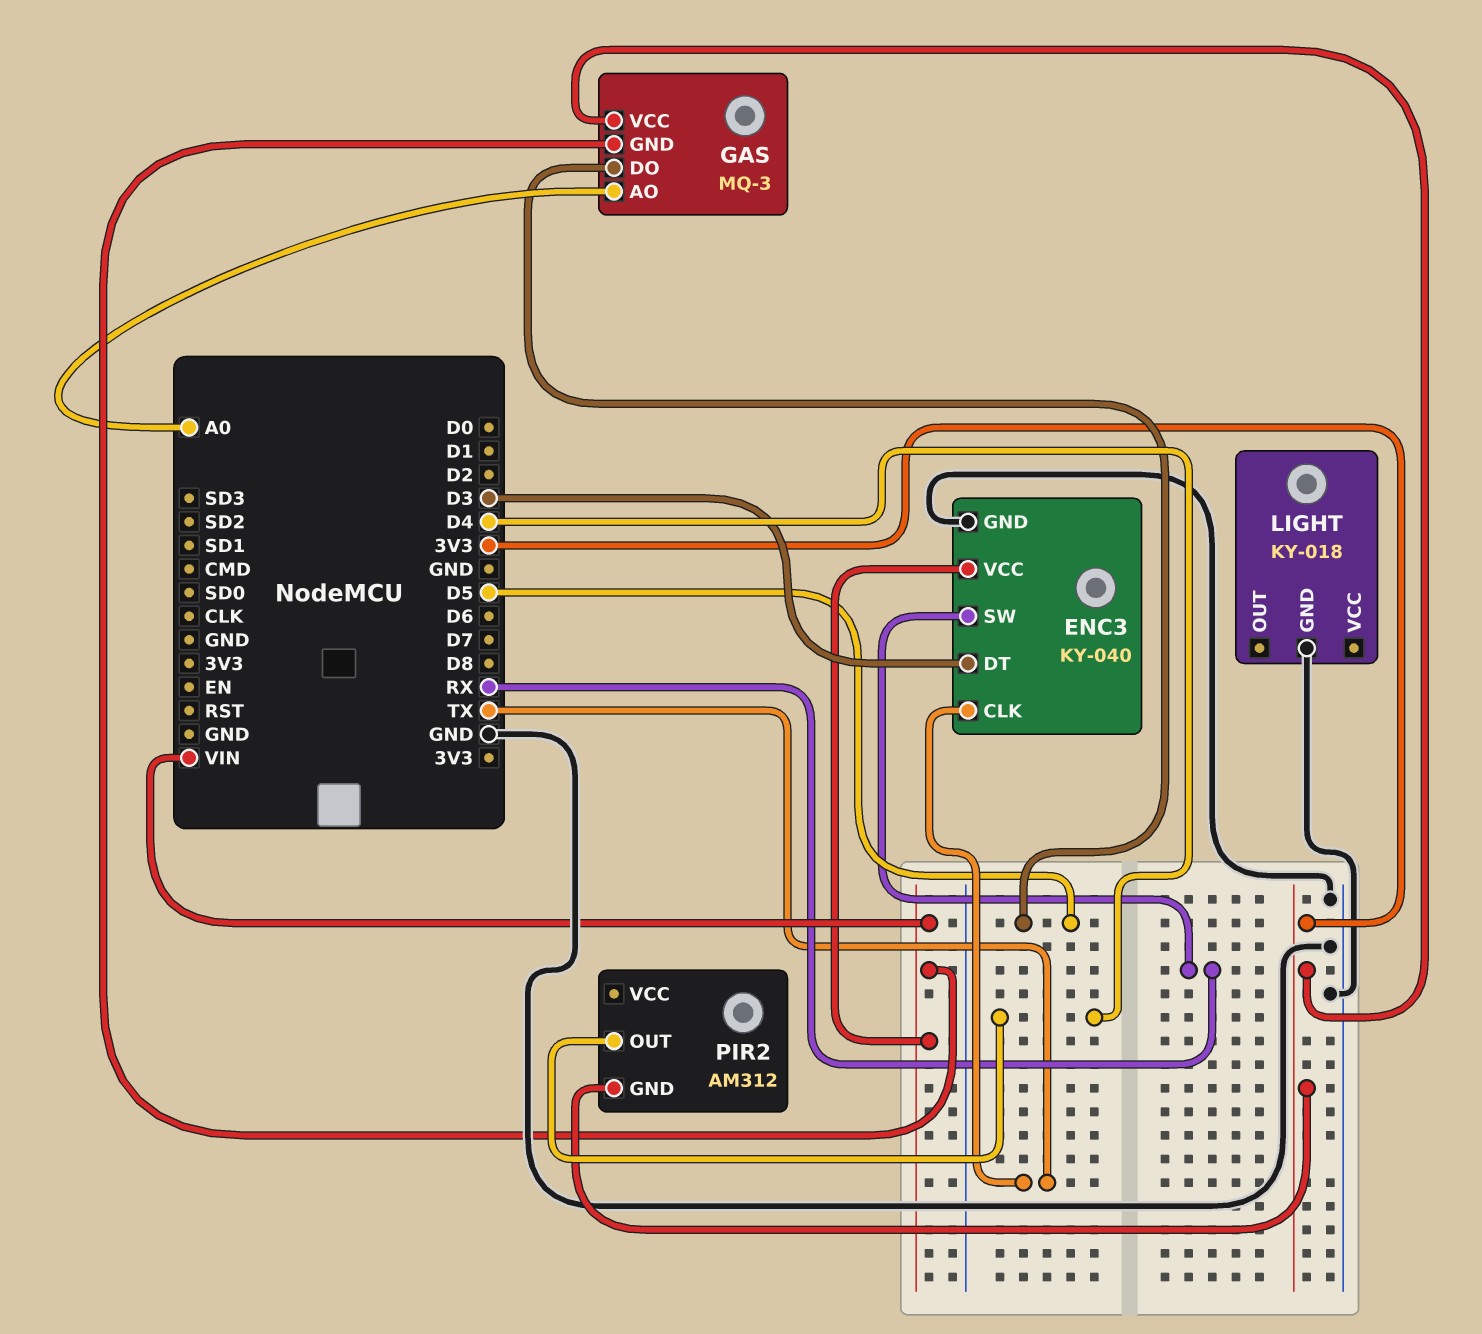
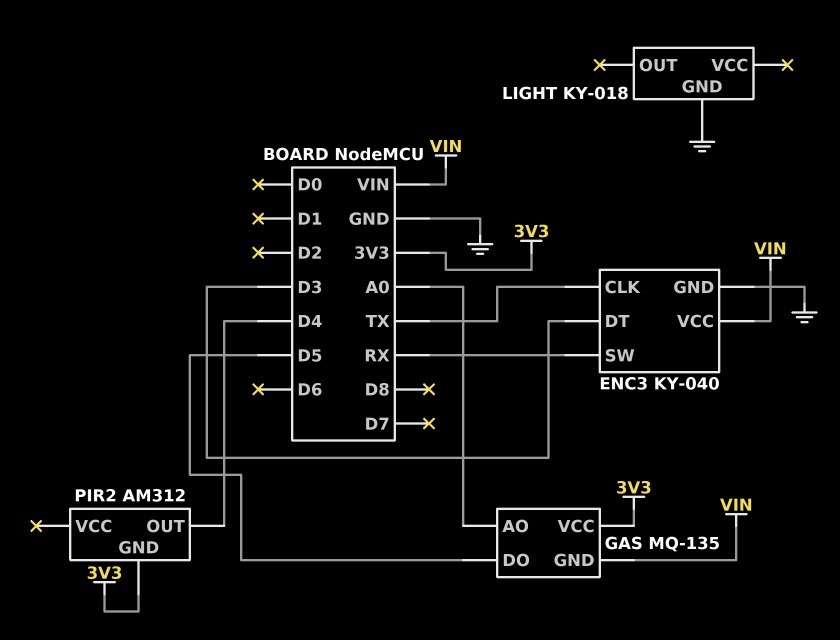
GAS: MQ-3 -> MQ-135

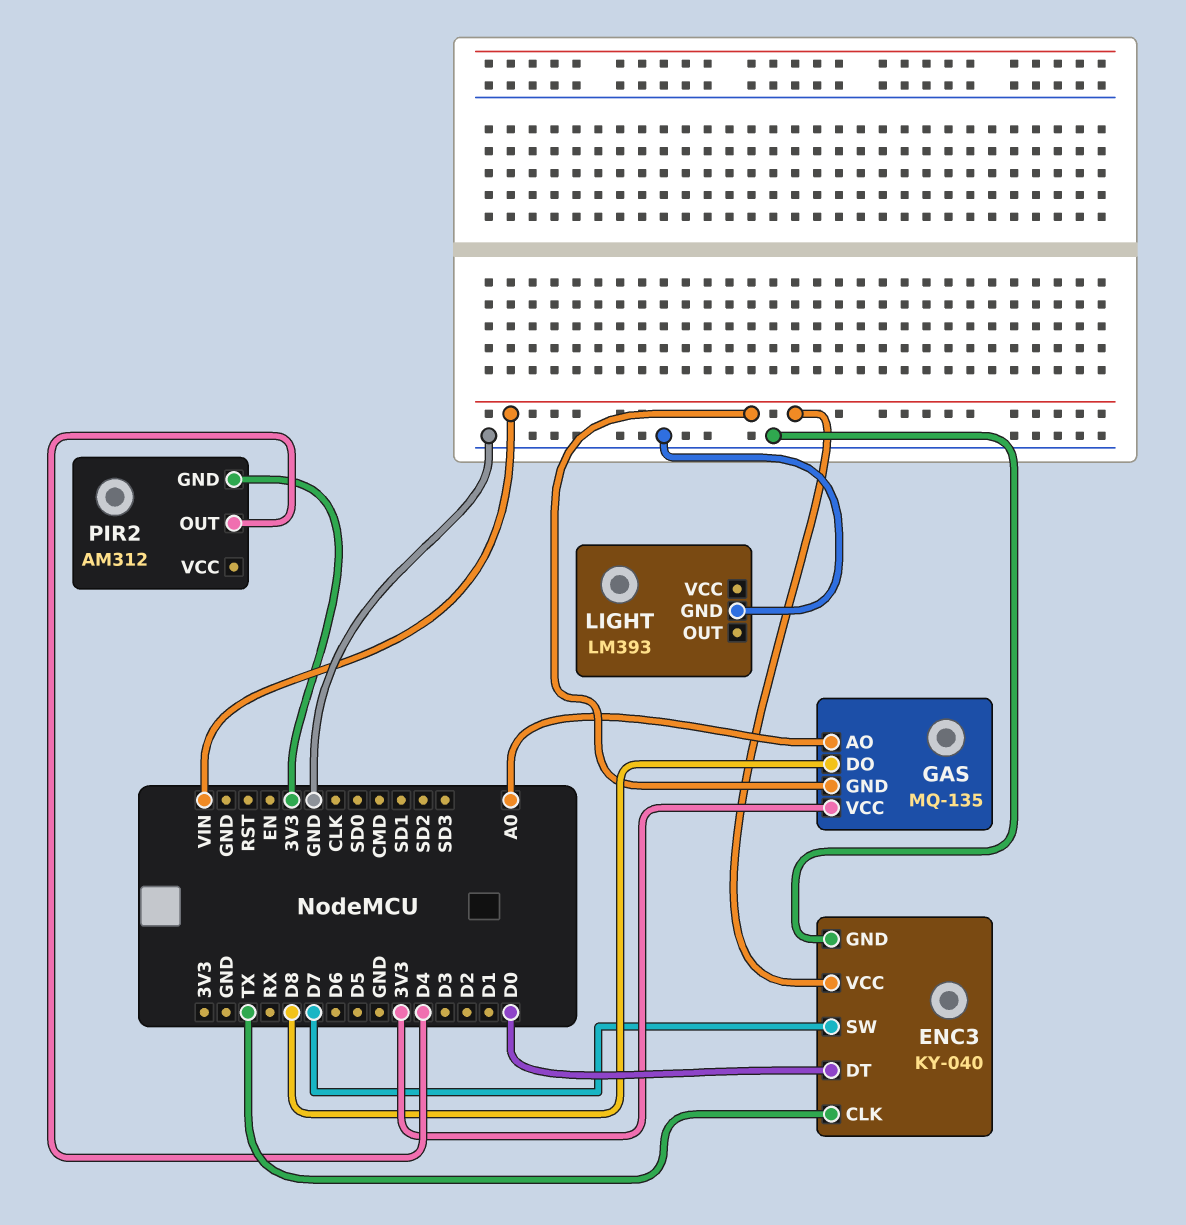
ENC3 pin DT: D3 -> D0
ENC3 pin SW: RX -> D7
GAS pin DO: D5 -> D8
LIGHT: KY-018 -> LM393

